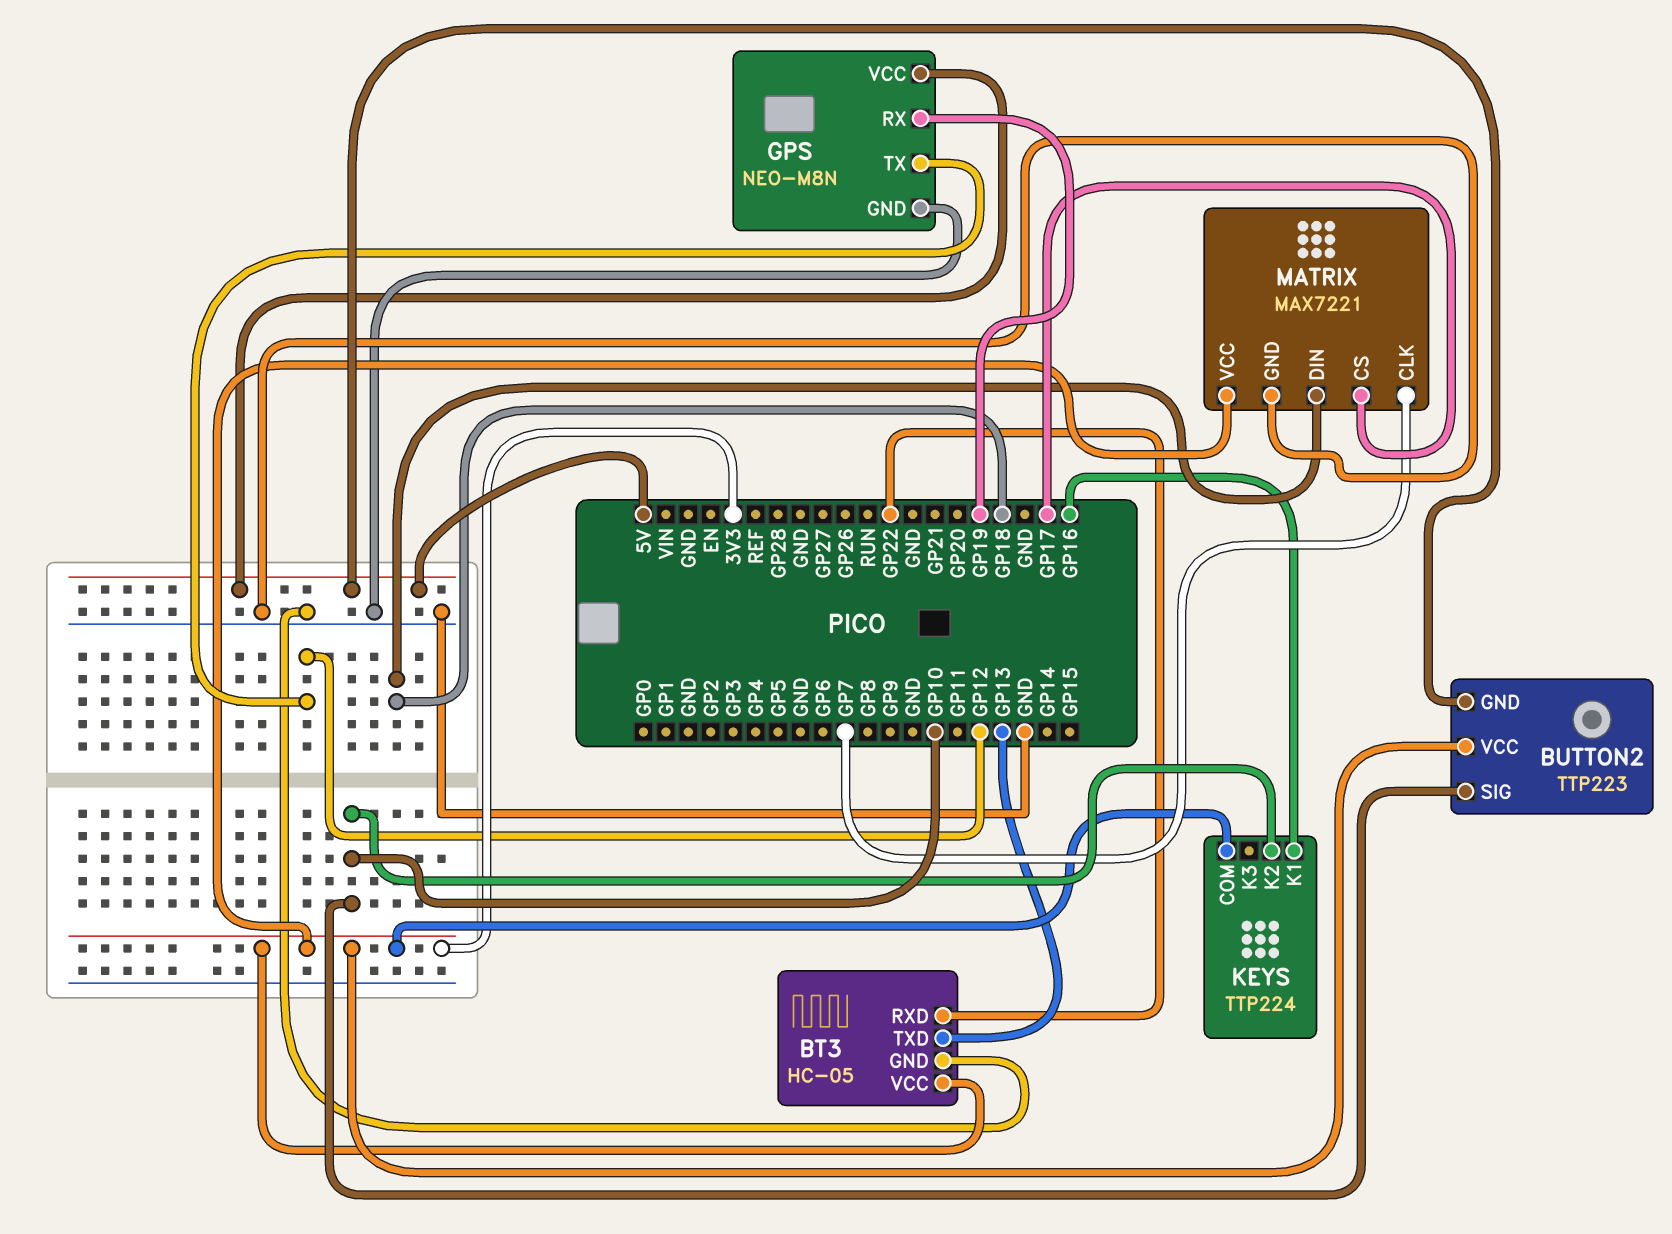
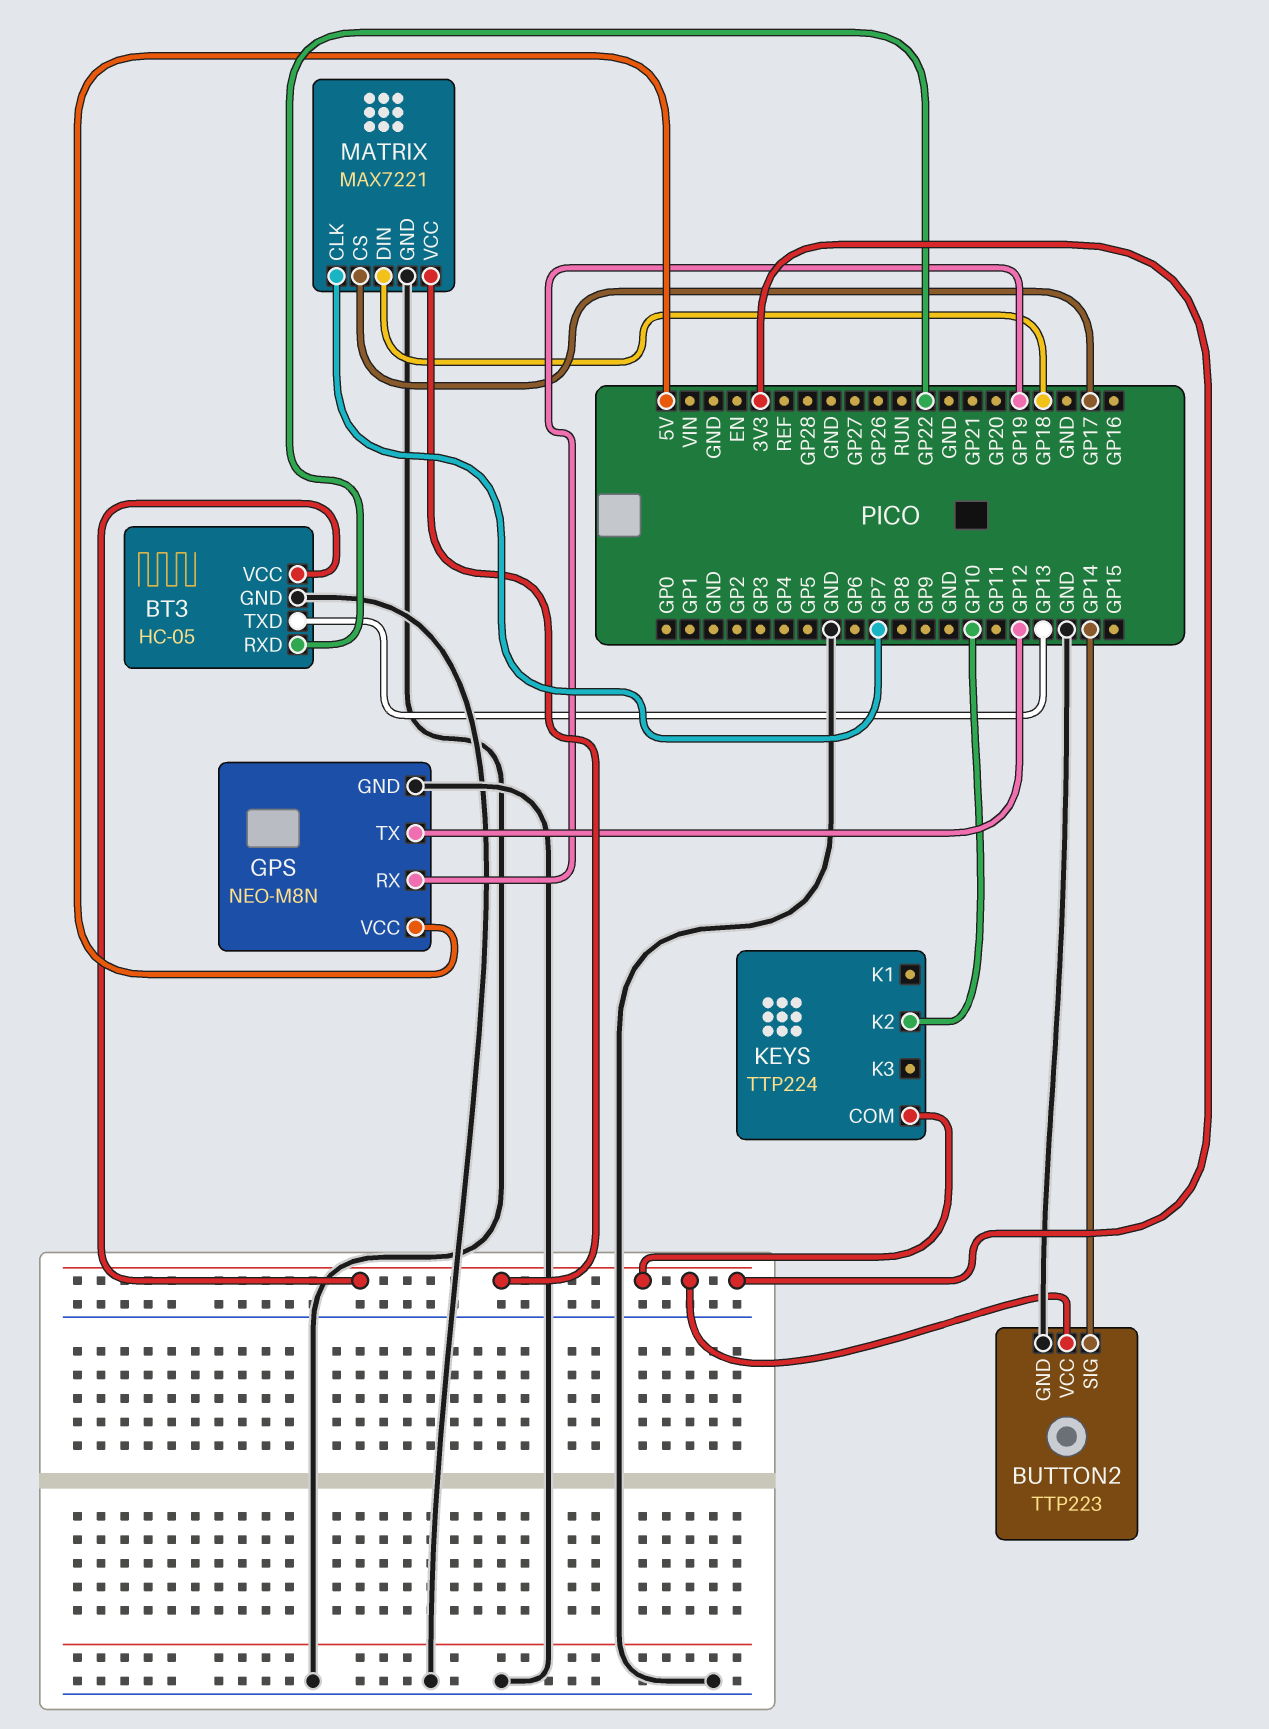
BUTTON2 pin GND: 5V -> GND
BUTTON2 pin SIG: GP10 -> GP14
KEYS pin K1: GP16 -> none

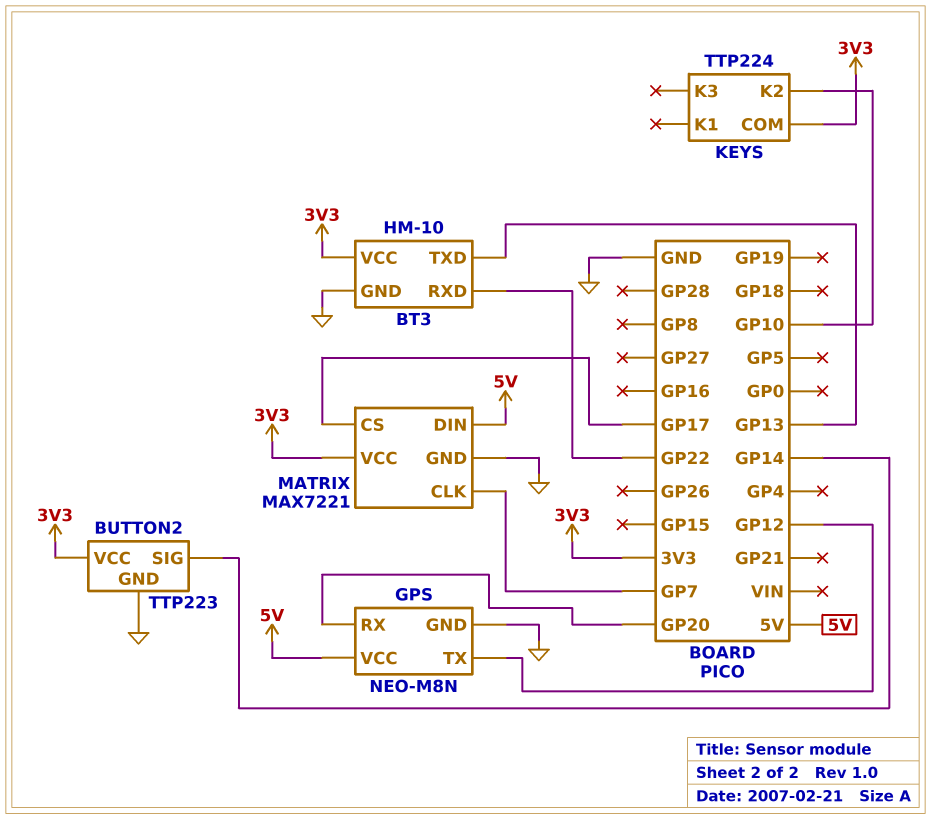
BT3: HC-05 -> HM-10
GPS pin RX: GP19 -> GP20
MATRIX pin DIN: GP18 -> 5V

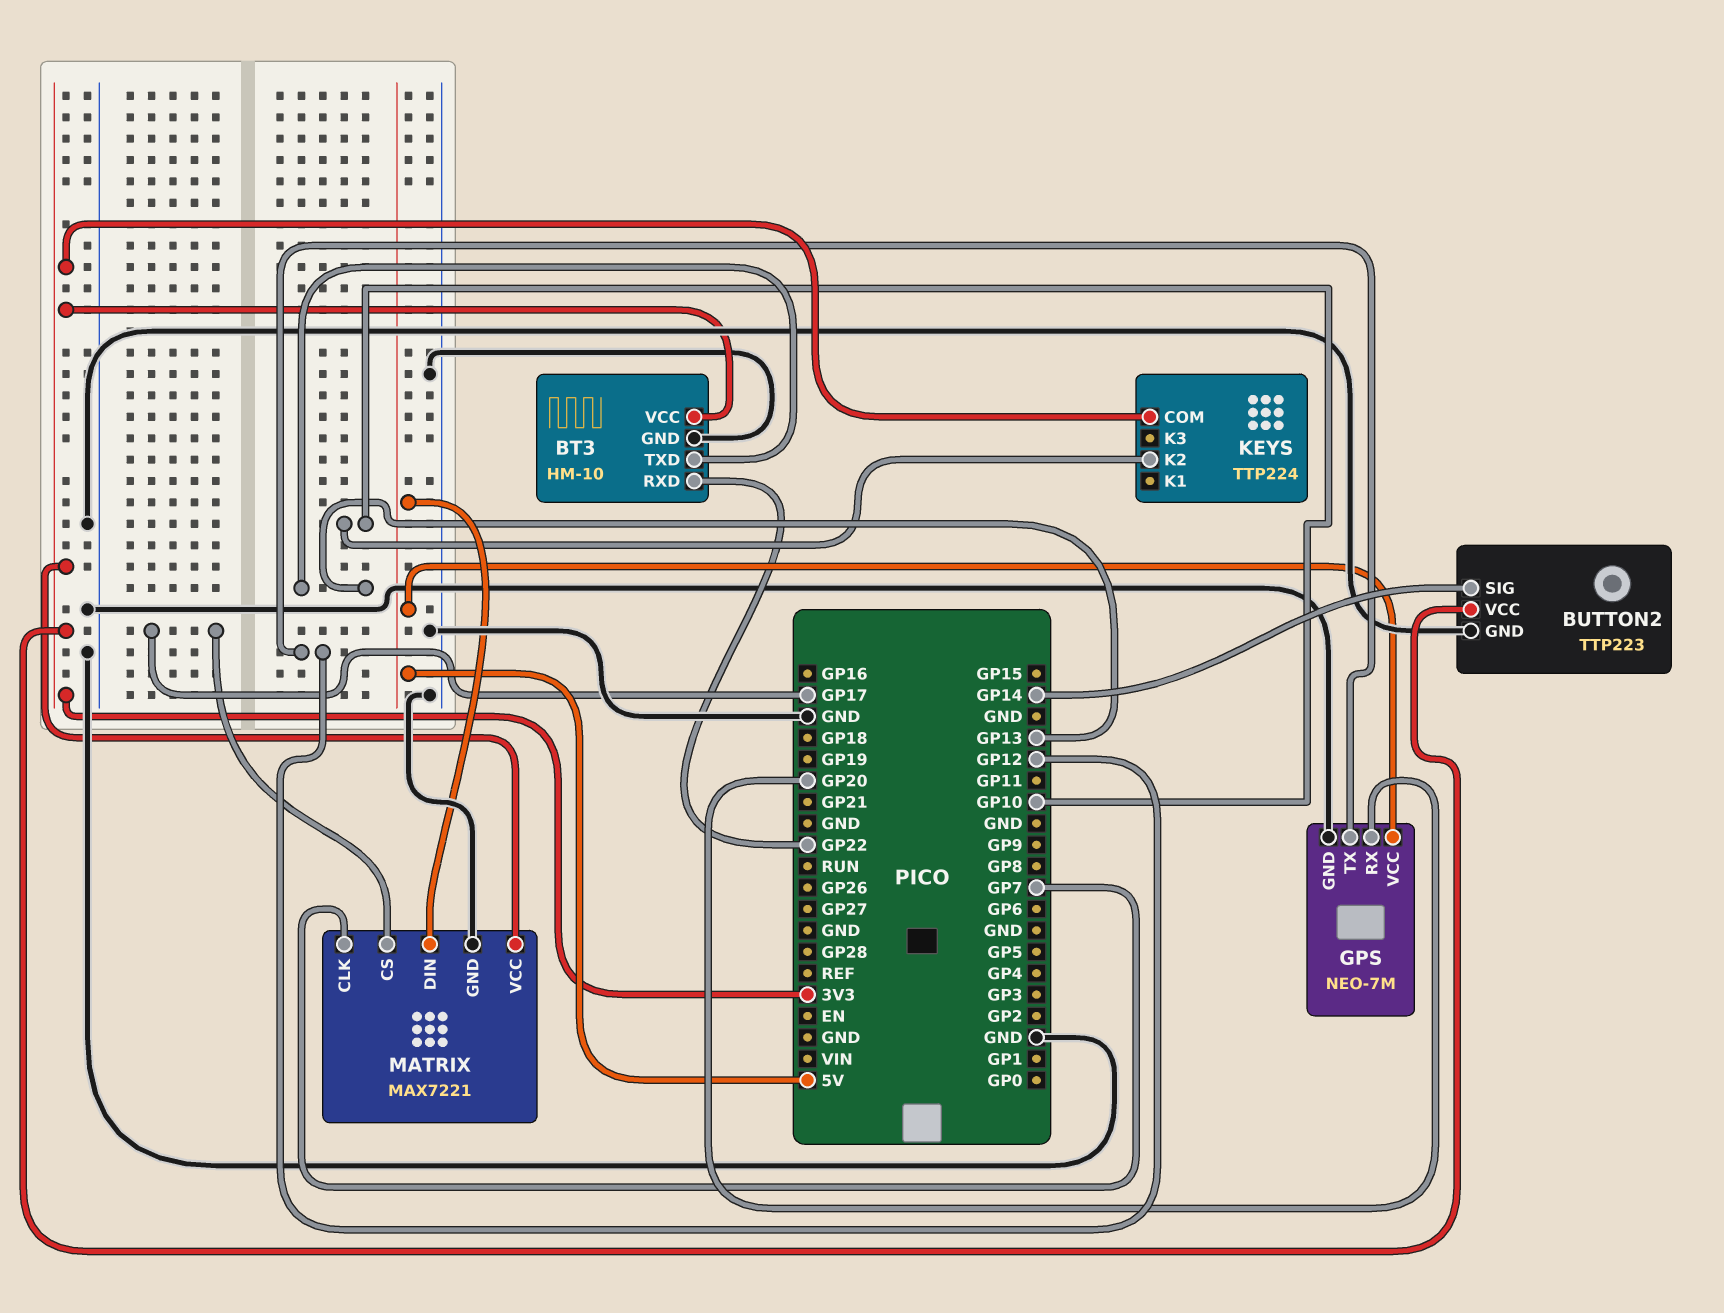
GPS: NEO-M8N -> NEO-7M

